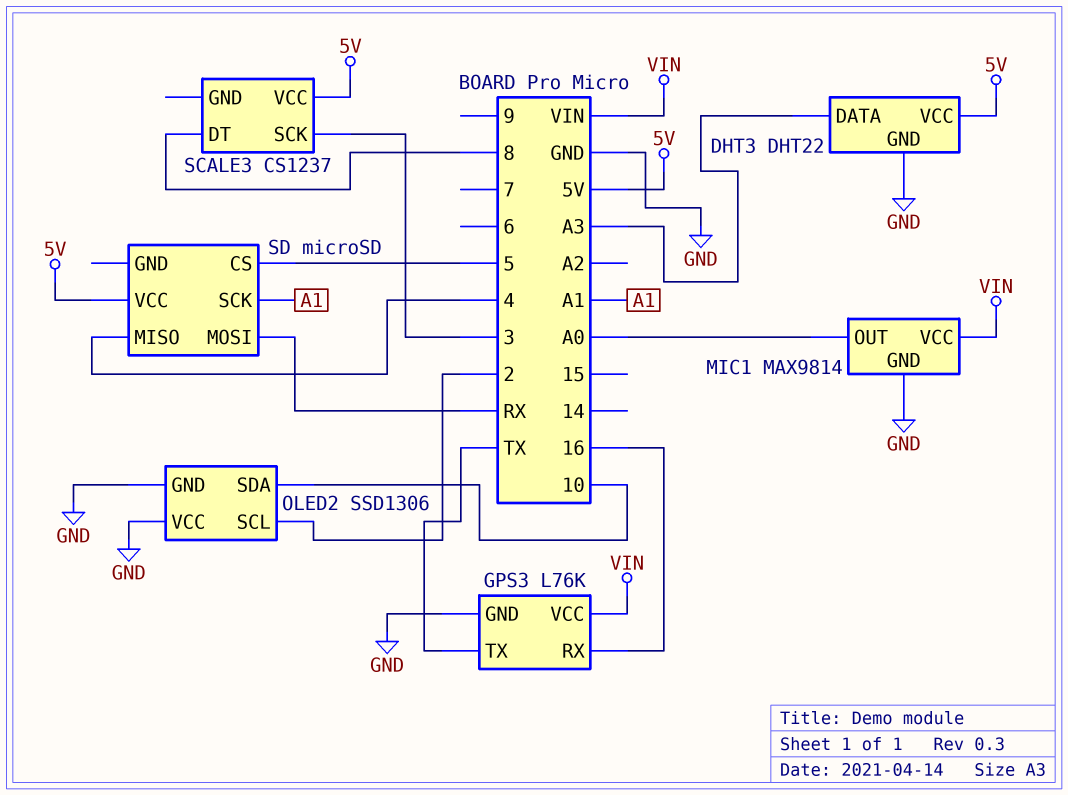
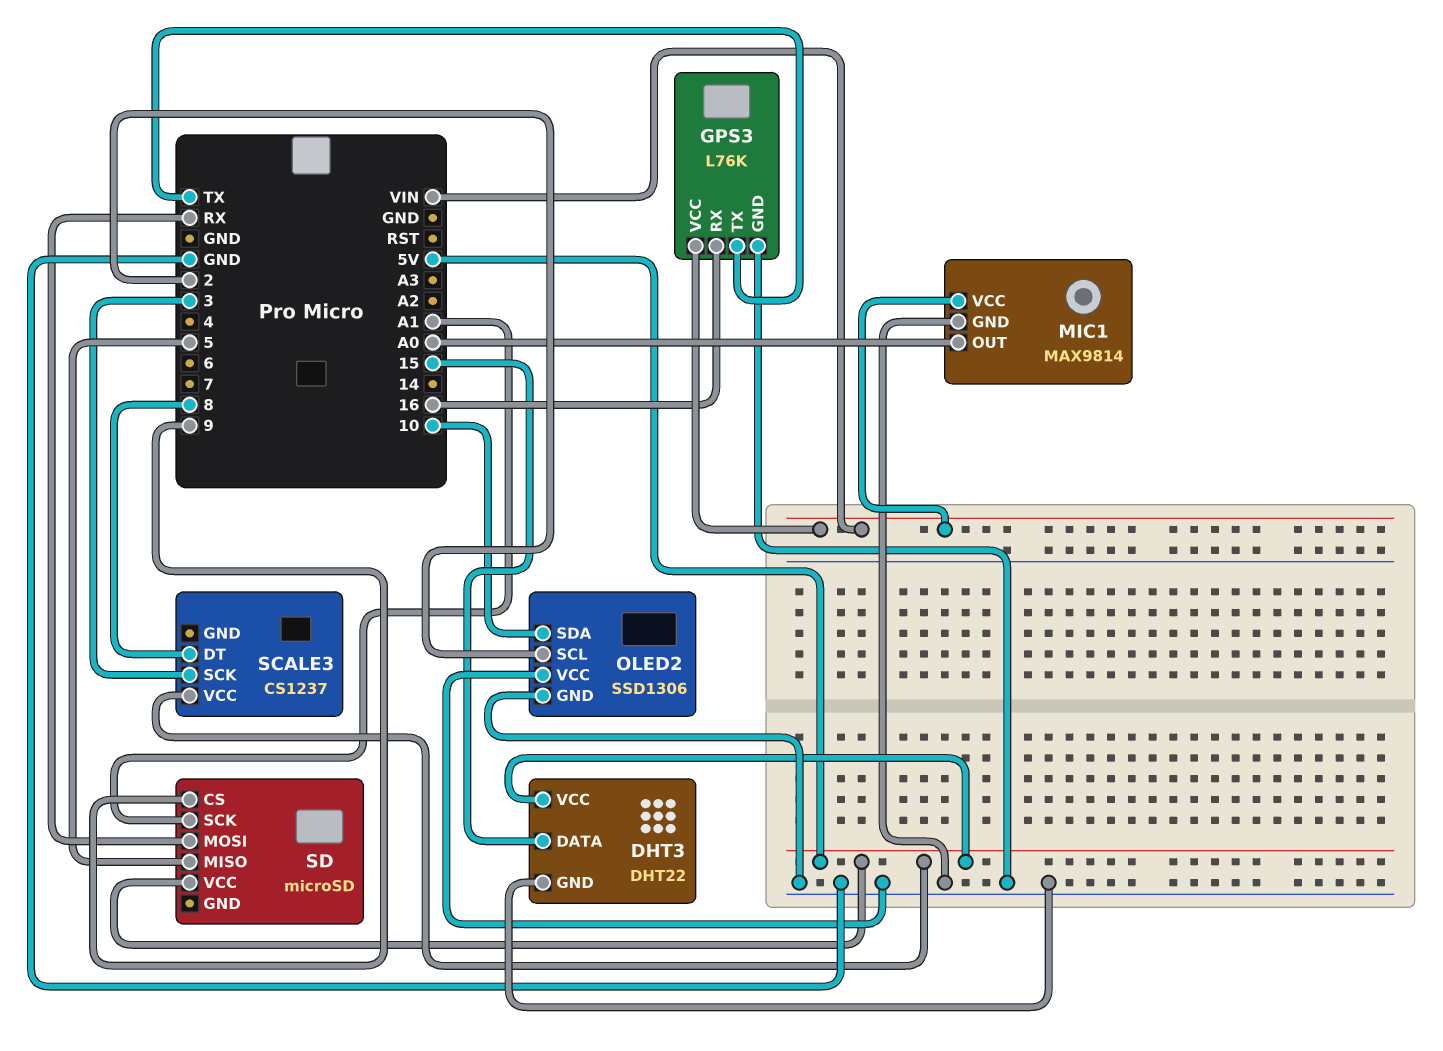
DHT3 pin DATA: A3 -> 15
SD pin CS: 5 -> 9
SD pin MISO: 4 -> 5

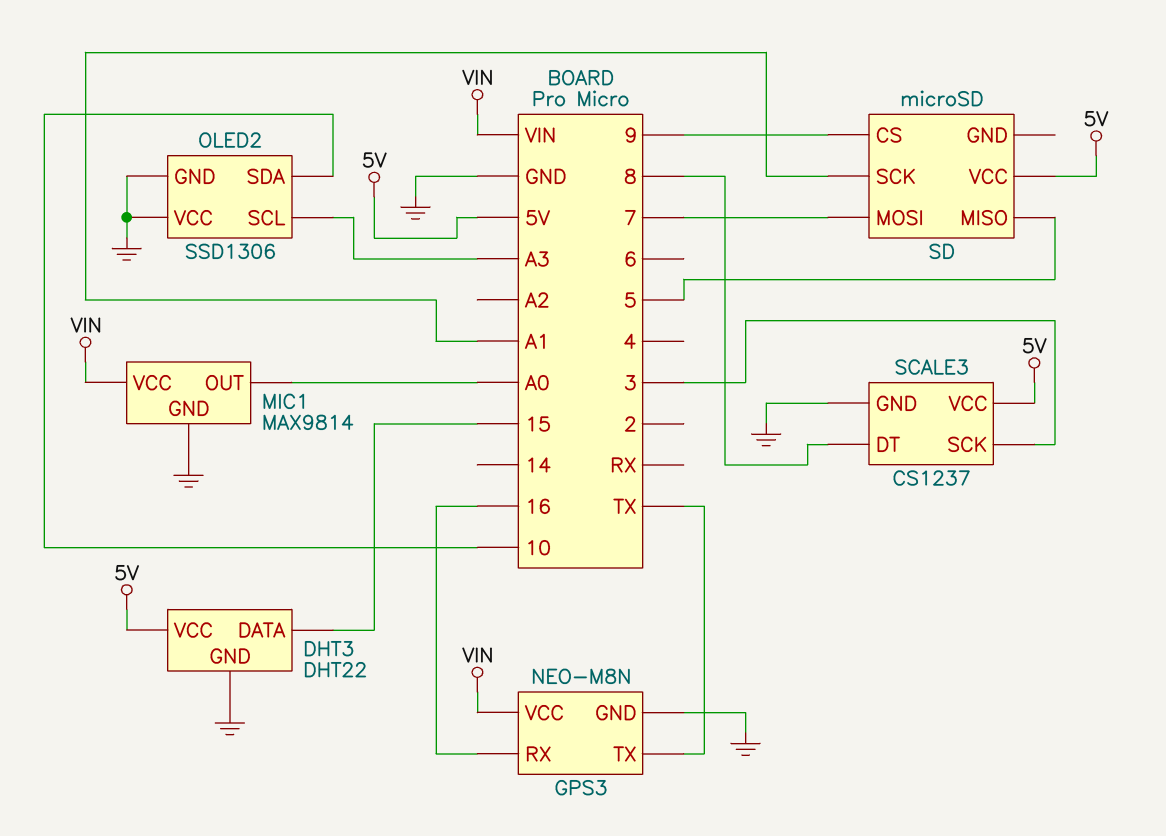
GPS3: L76K -> NEO-M8N
OLED2 pin SCL: 2 -> A3
SCALE3 pin GND: none -> GND
SD pin MOSI: RX -> 7

